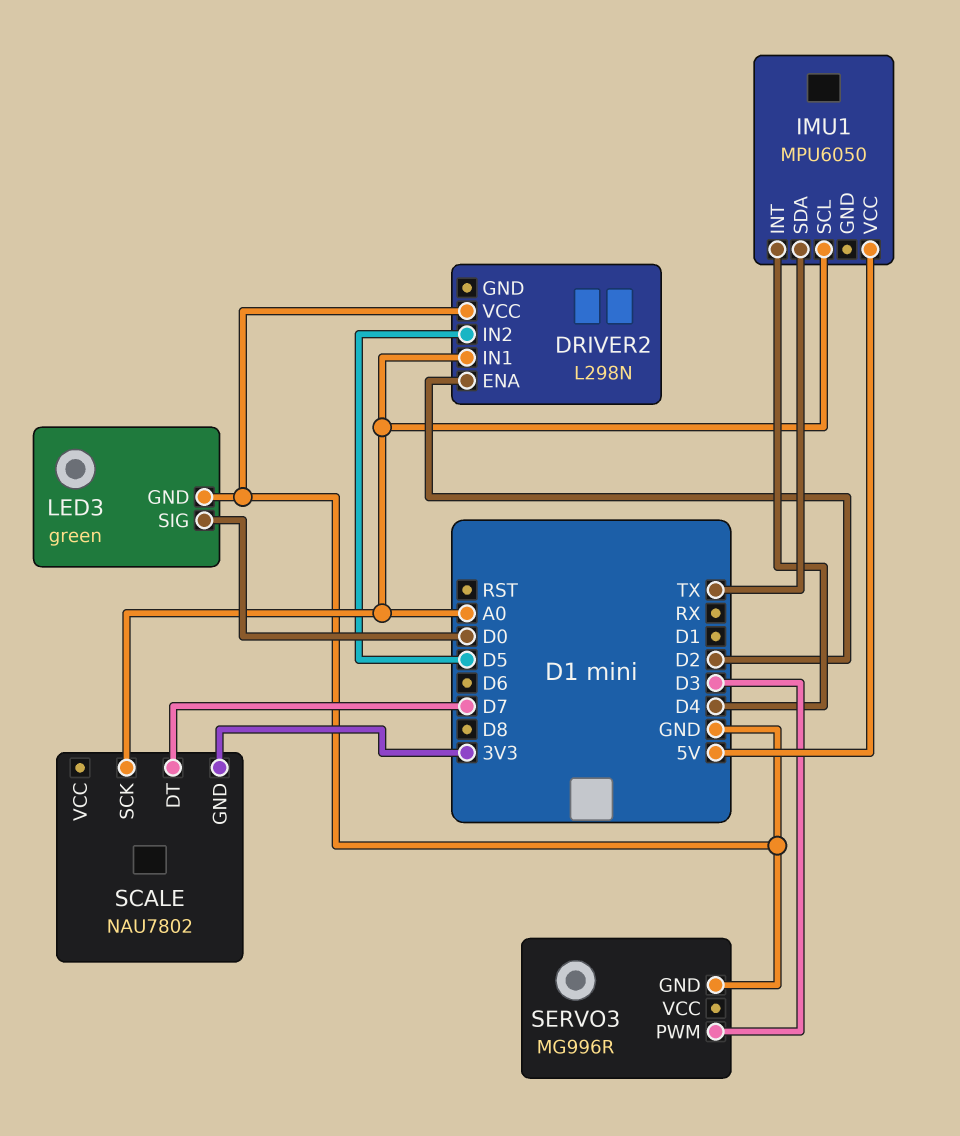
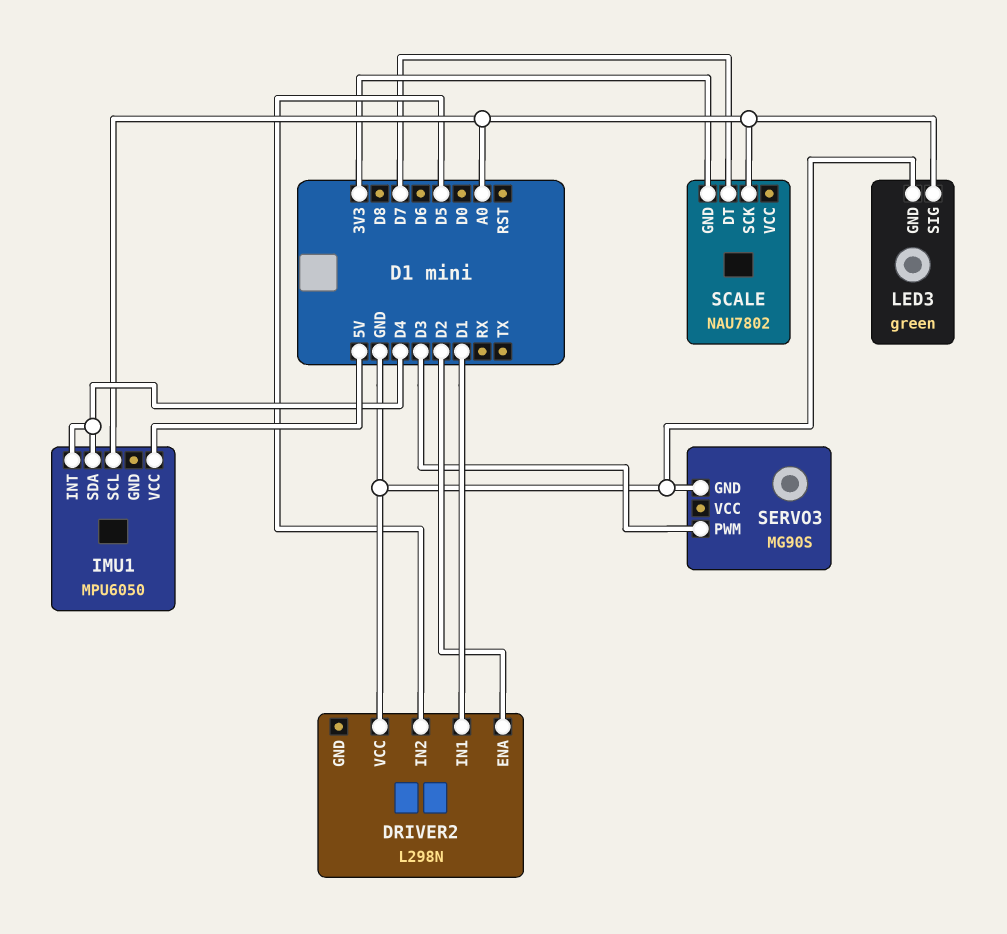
DRIVER2 pin IN1: A0 -> D1
IMU1 pin SDA: TX -> D4
LED3 pin SIG: D0 -> A0
SERVO3: MG996R -> MG90S

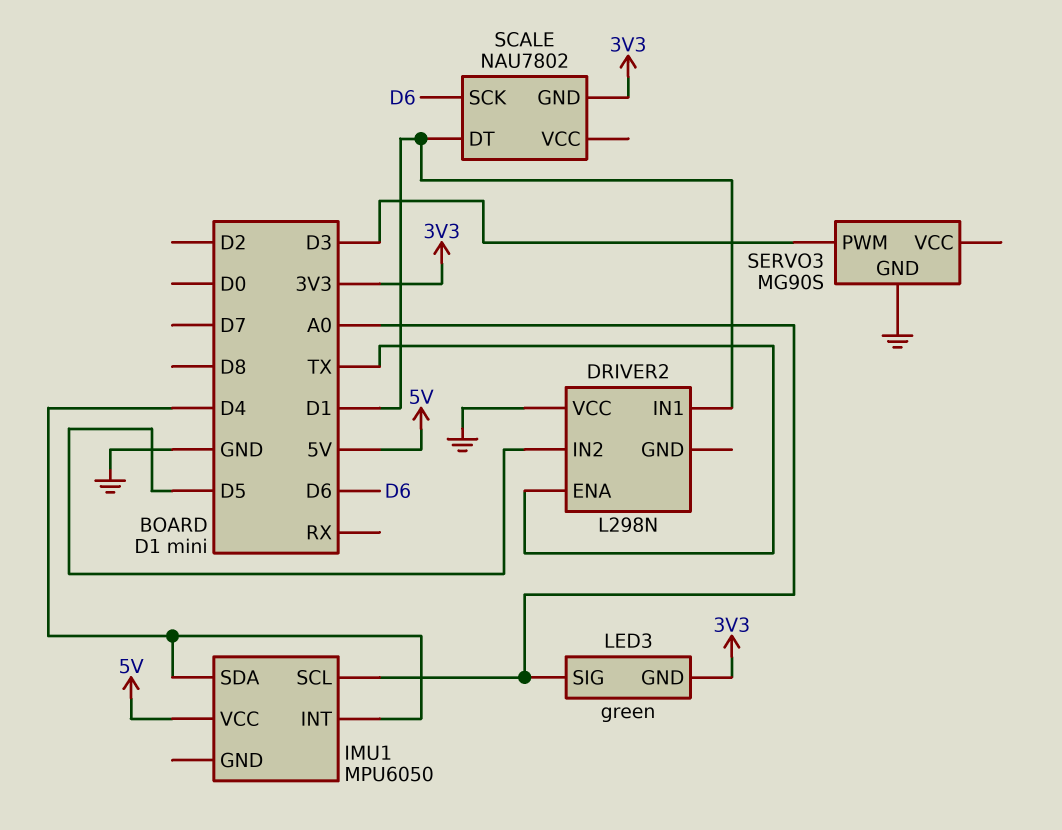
DRIVER2 pin ENA: D2 -> TX
LED3 pin GND: GND -> 3V3
SCALE pin DT: D7 -> D1
SCALE pin SCK: A0 -> D6

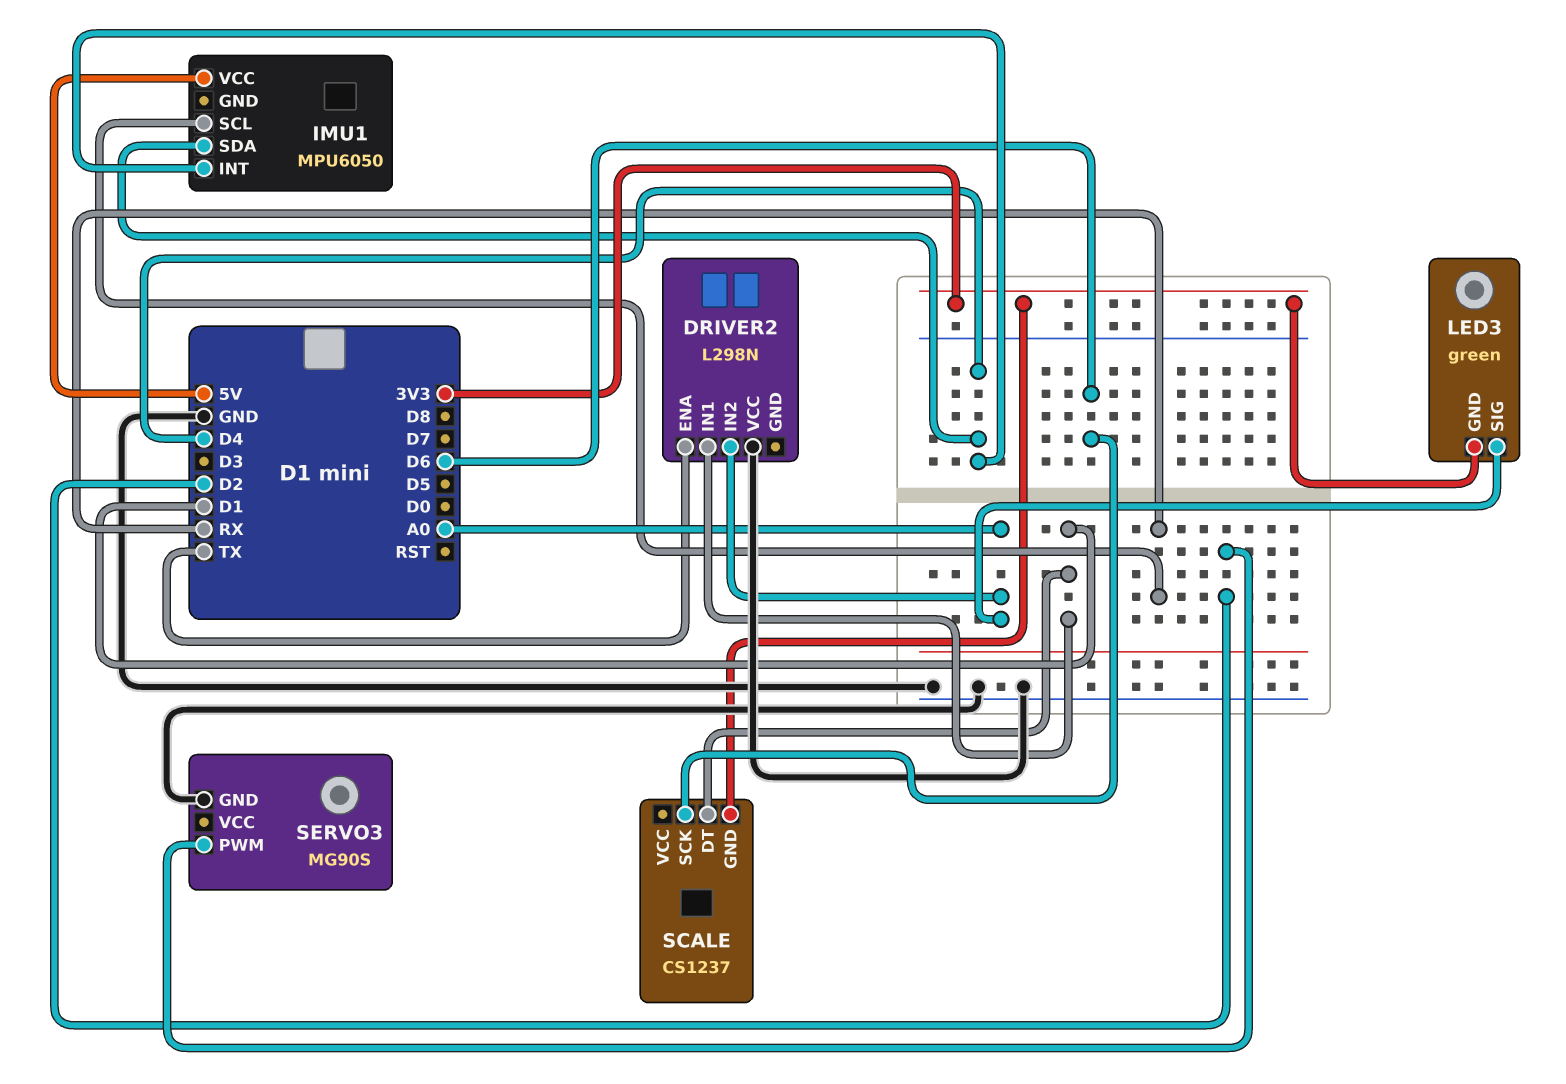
DRIVER2 pin IN2: D5 -> A0
IMU1 pin SCL: A0 -> RX
SCALE: NAU7802 -> CS1237
SERVO3 pin PWM: D3 -> D2

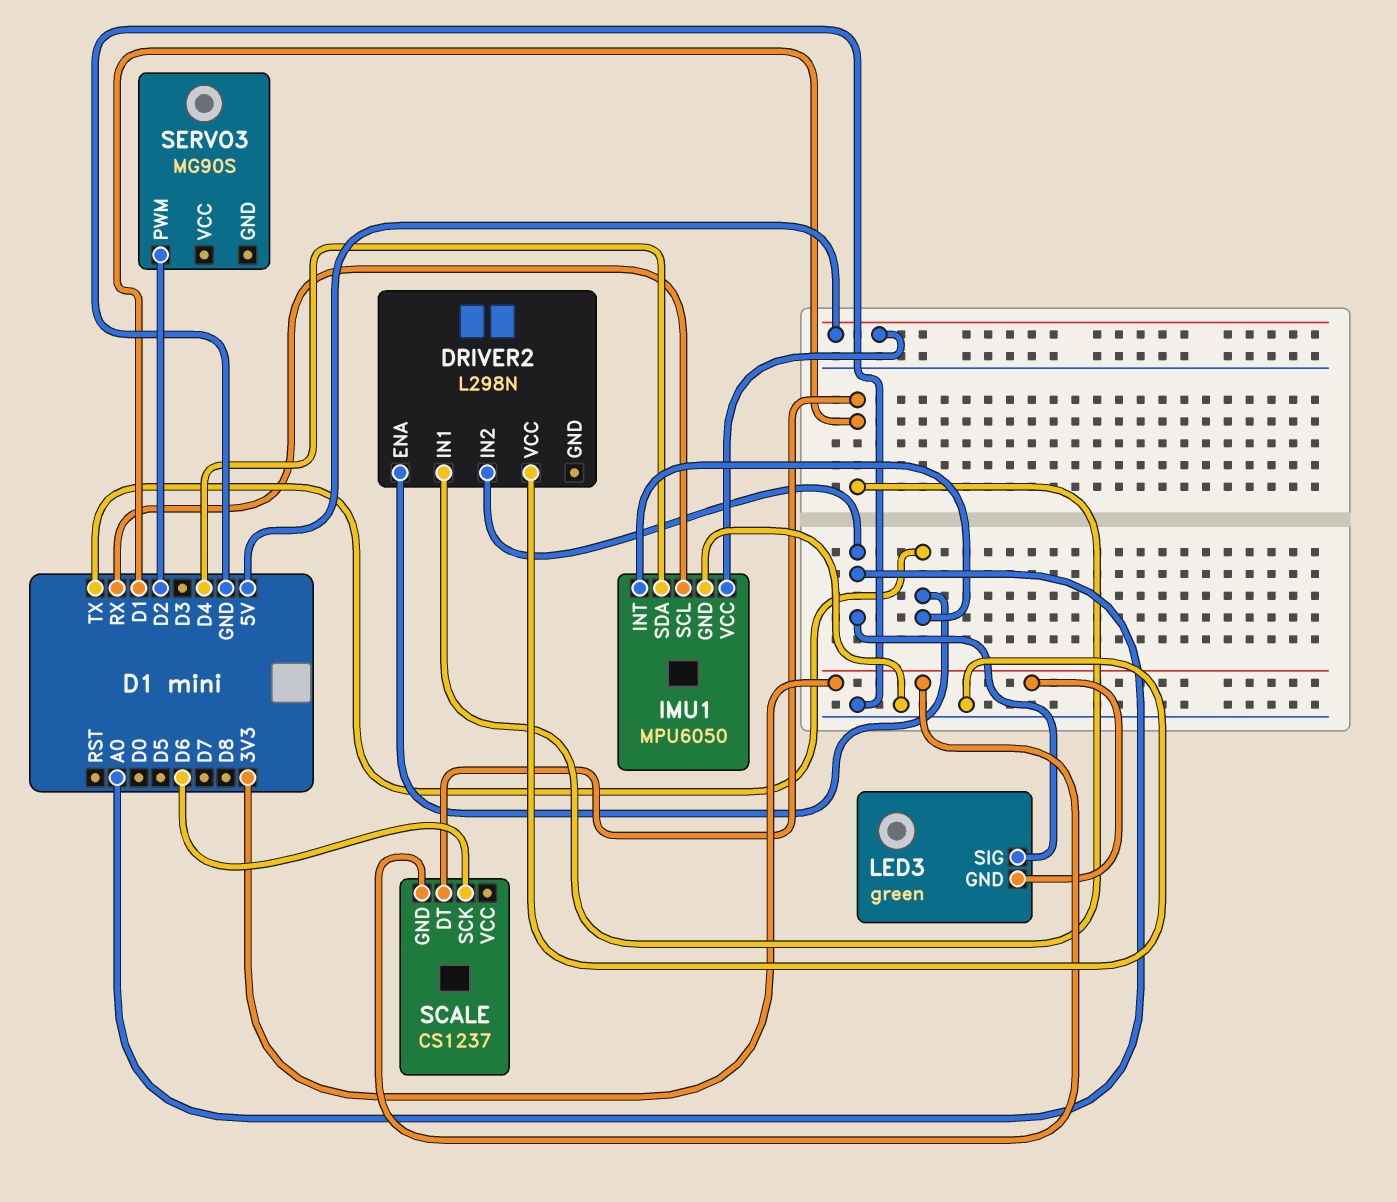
IMU1 pin GND: none -> GND
IMU1 pin INT: D4 -> TX
SERVO3 pin GND: GND -> none

